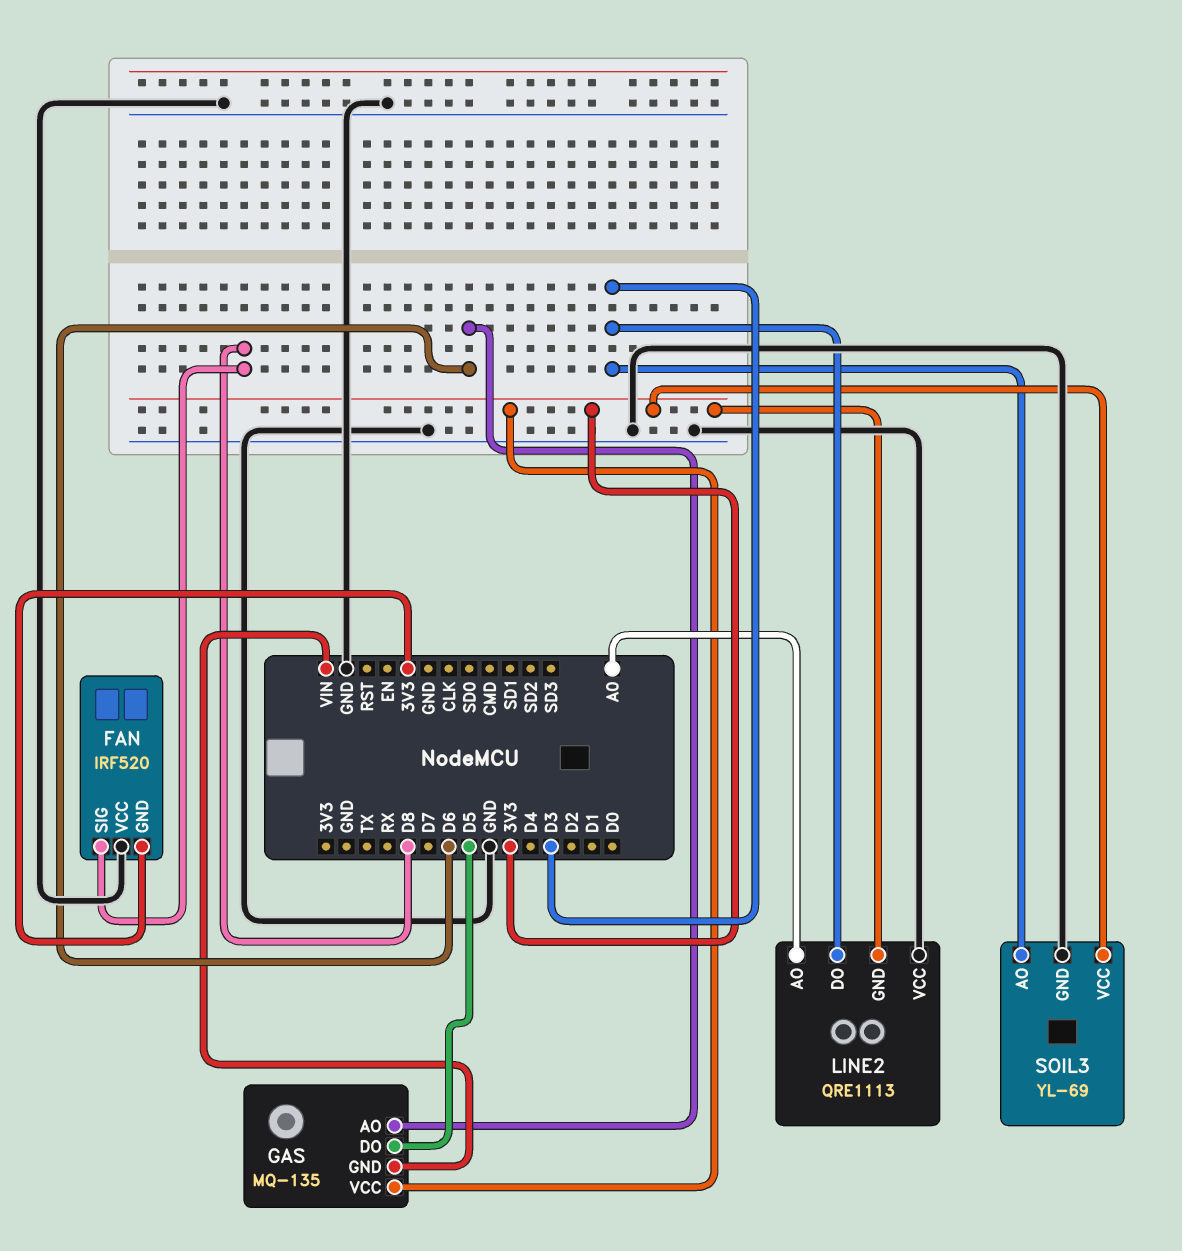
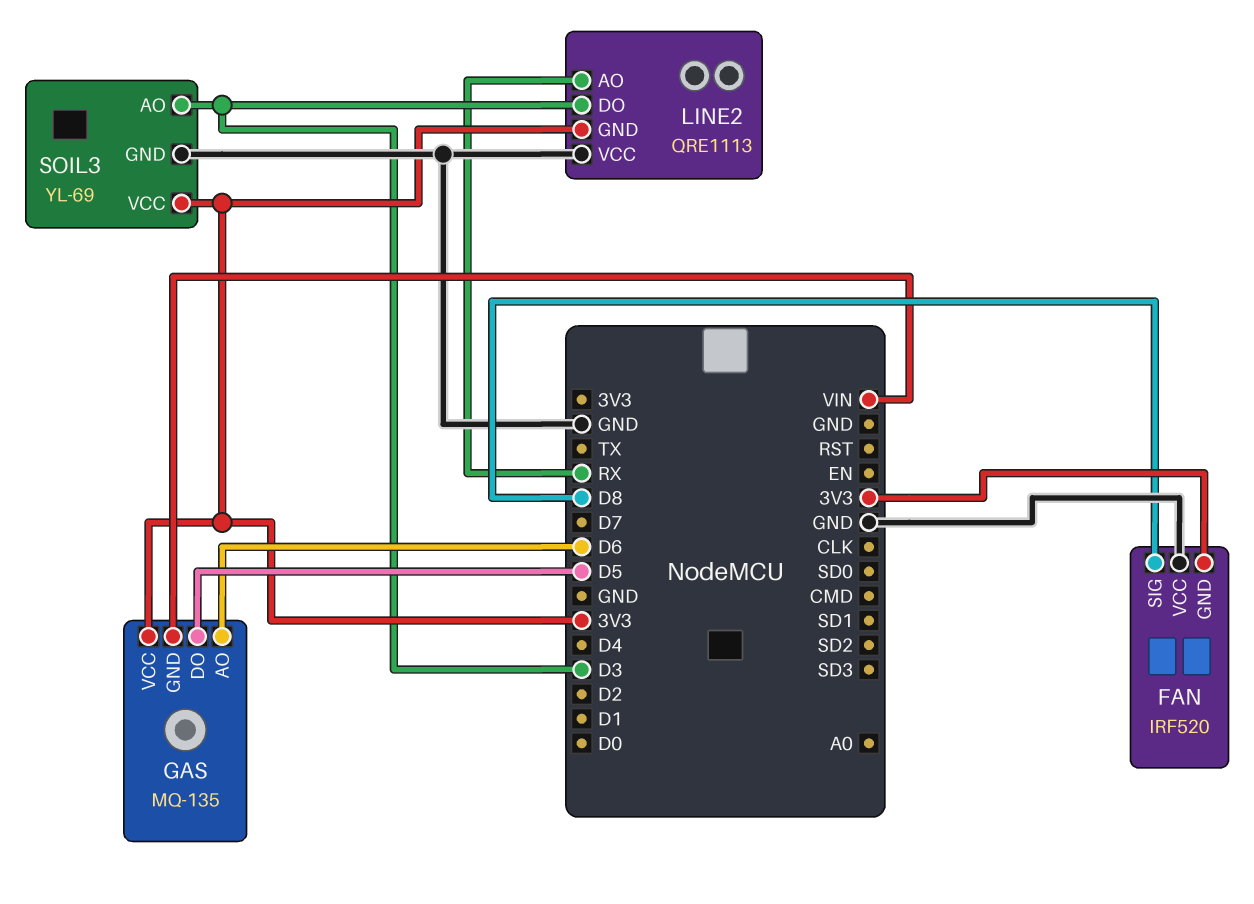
LINE2 pin AO: A0 -> RX

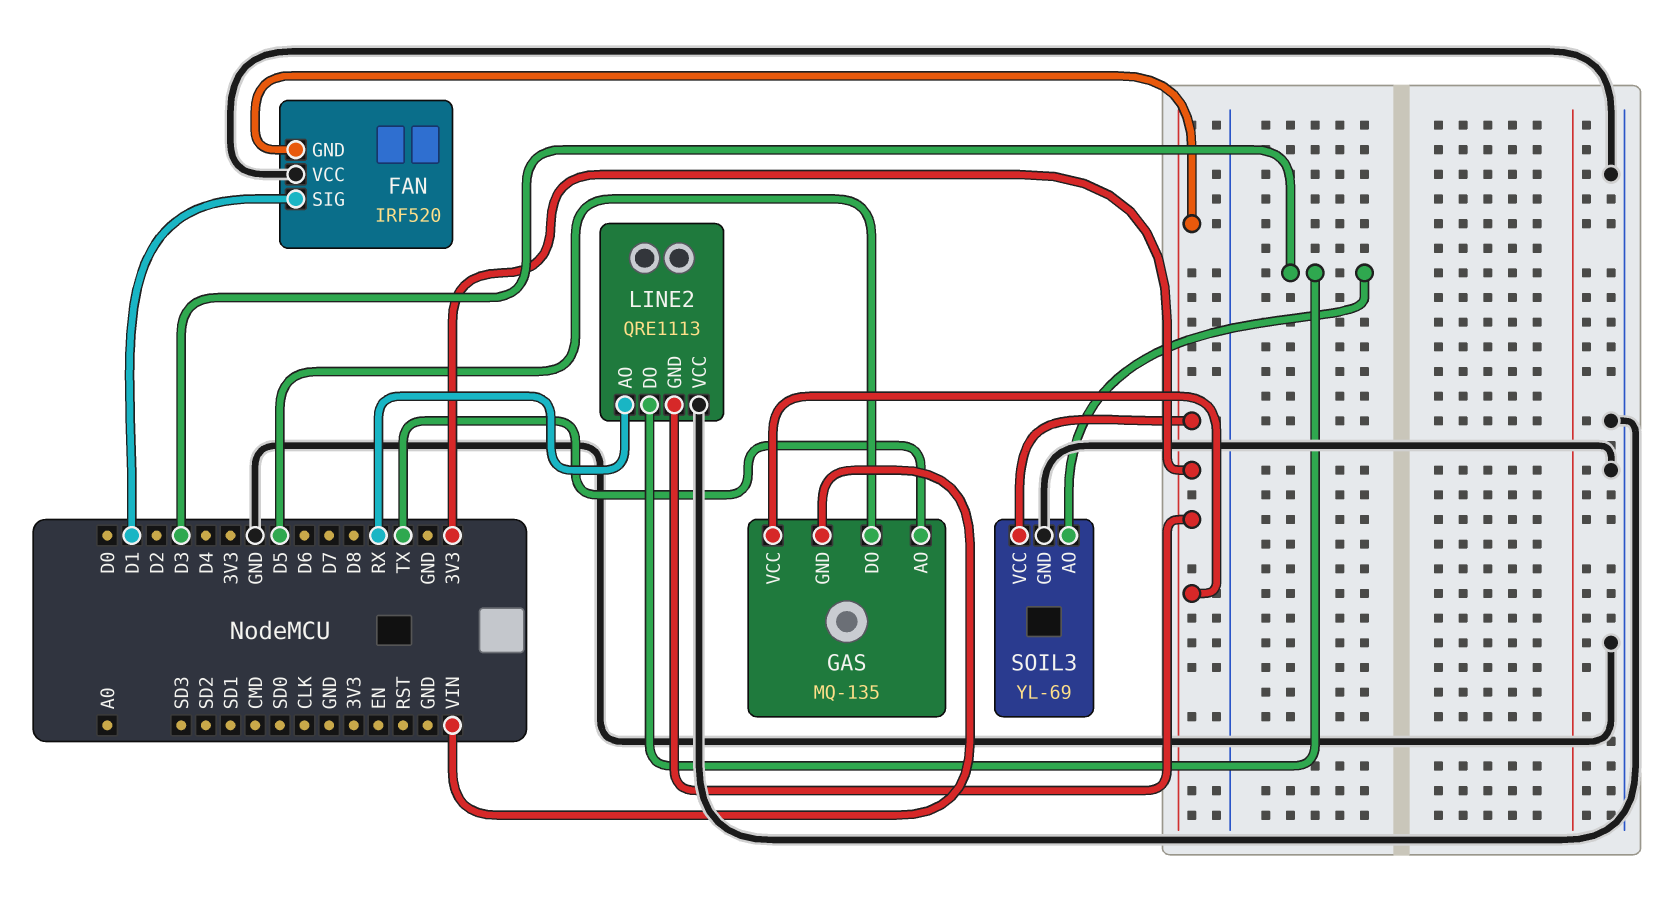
FAN pin SIG: D8 -> D1
GAS pin AO: D6 -> TX

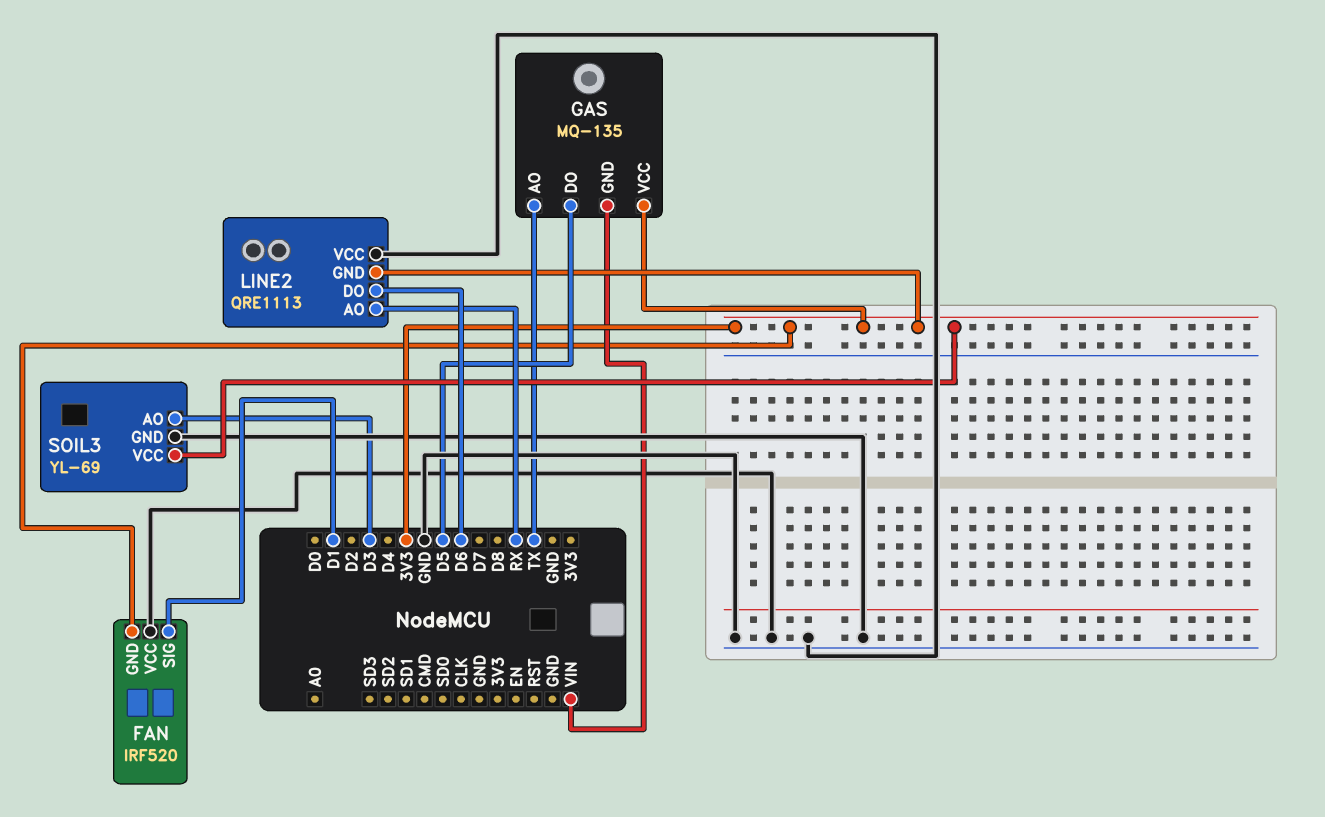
LINE2 pin DO: D3 -> D6

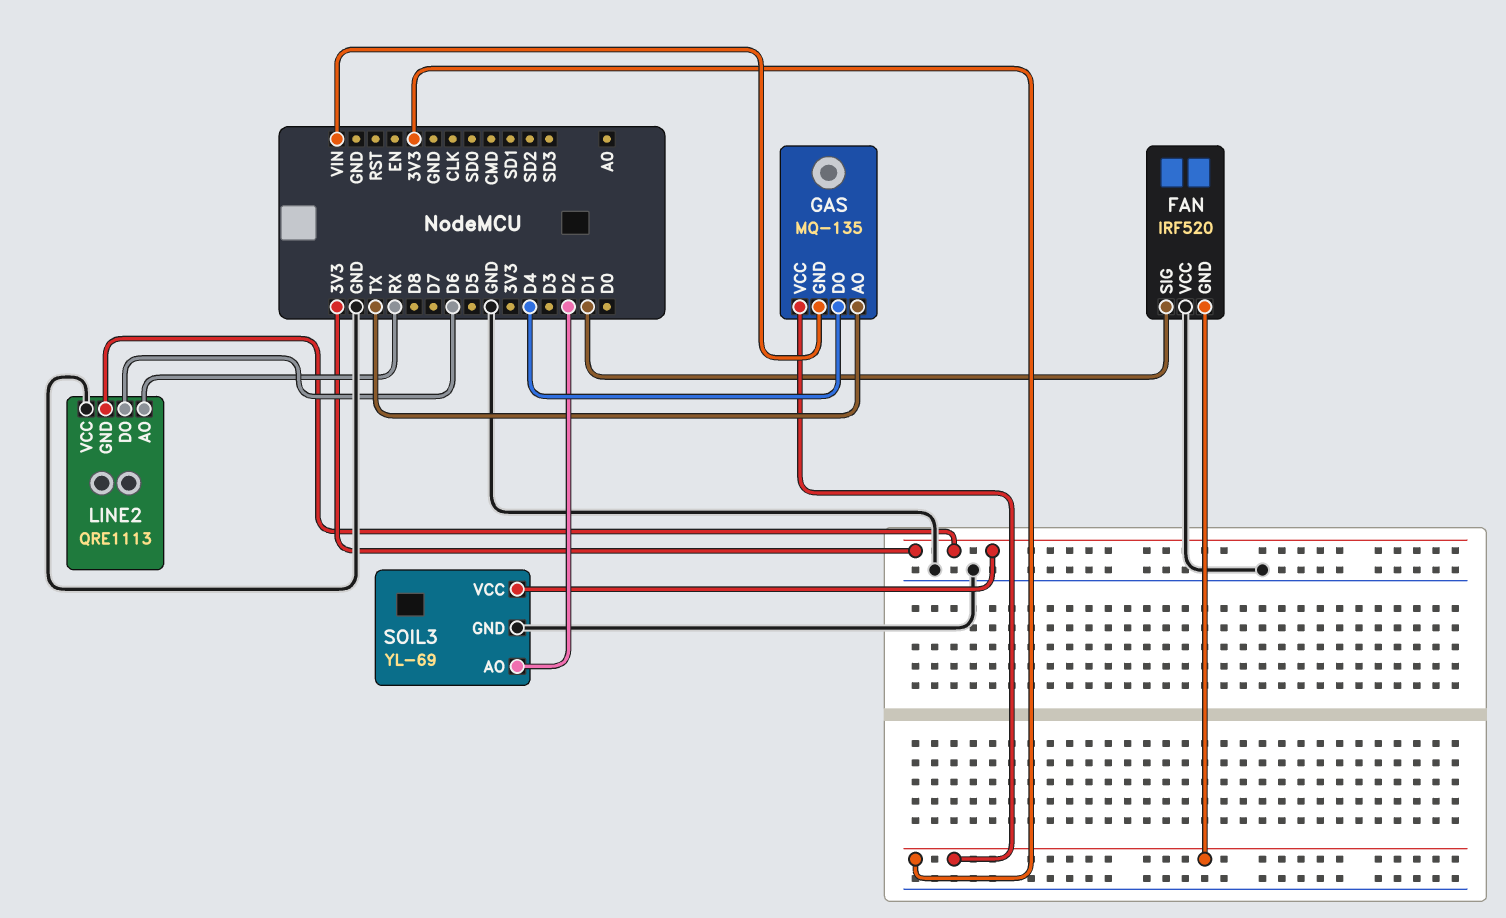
GAS pin DO: D5 -> D4
SOIL3 pin AO: D3 -> D2

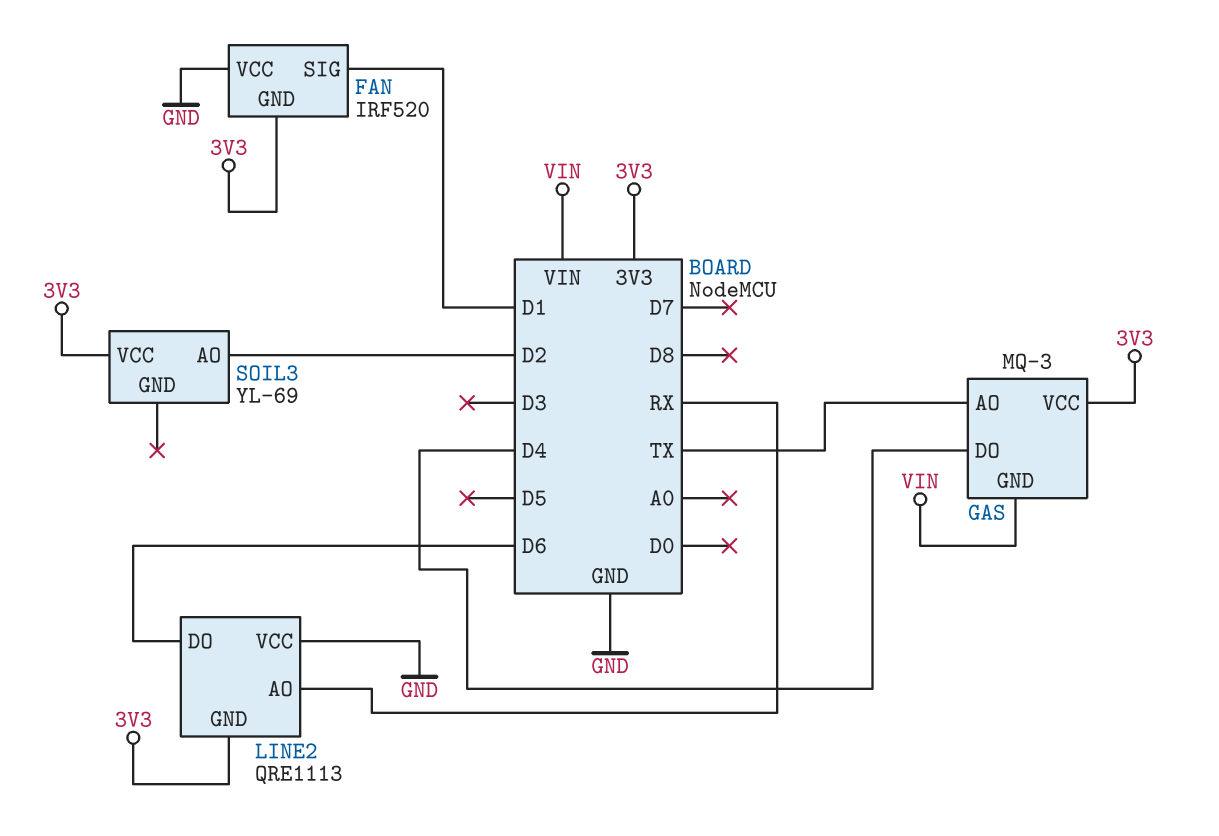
GAS: MQ-135 -> MQ-3
SOIL3 pin GND: GND -> none

